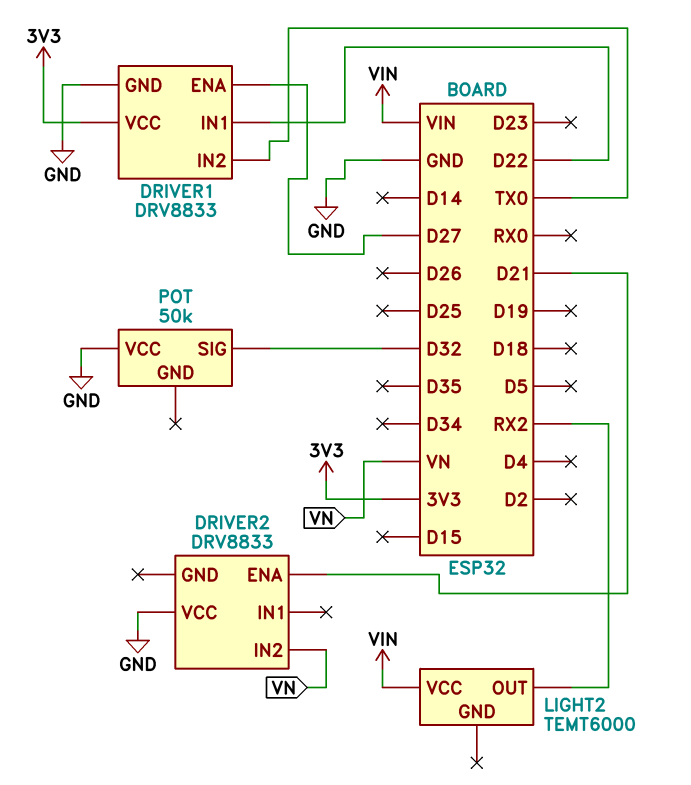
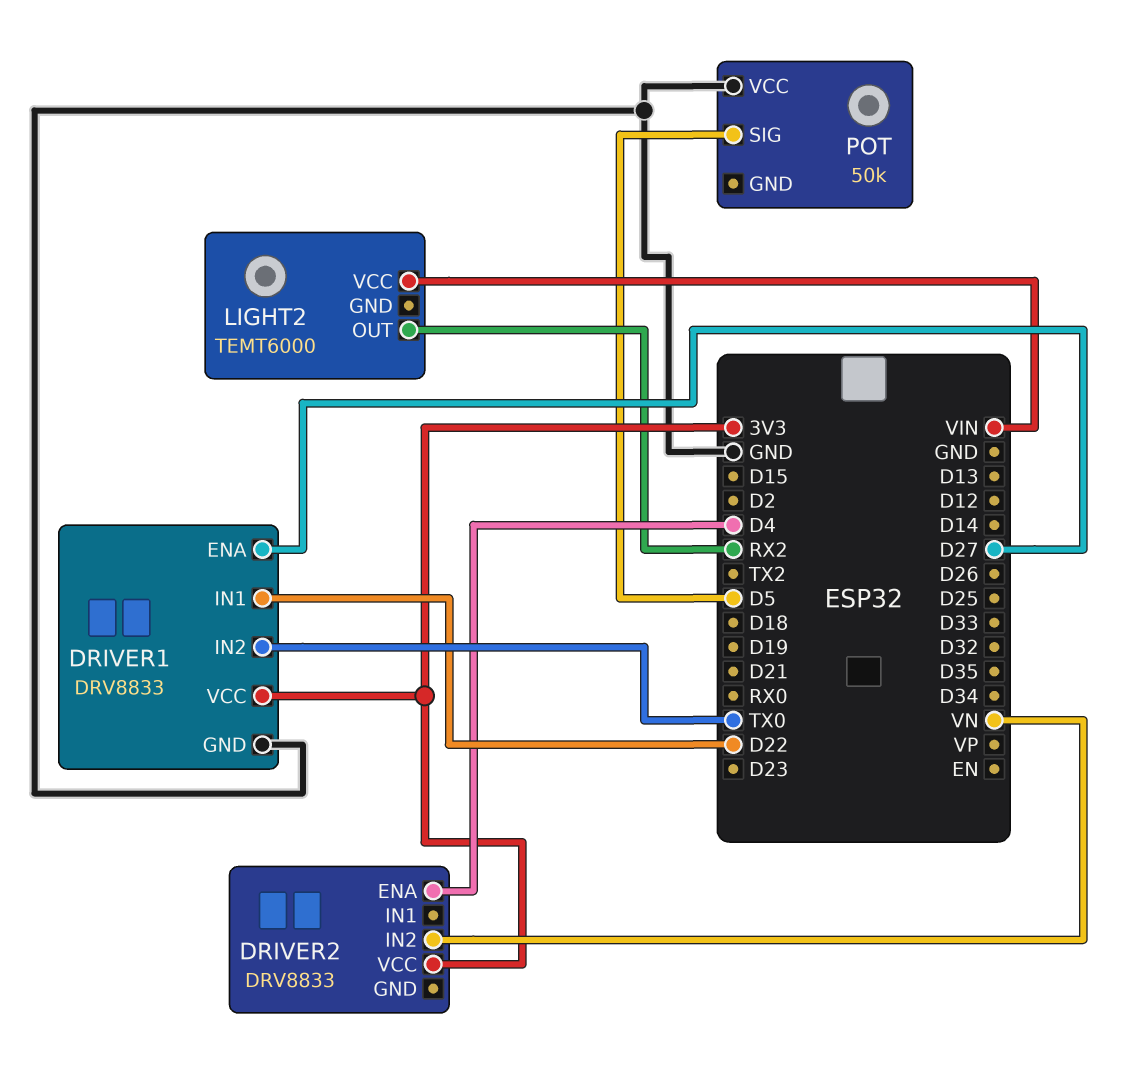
DRIVER2 pin ENA: D21 -> D4
DRIVER2 pin VCC: GND -> 3V3
POT pin SIG: D32 -> D5

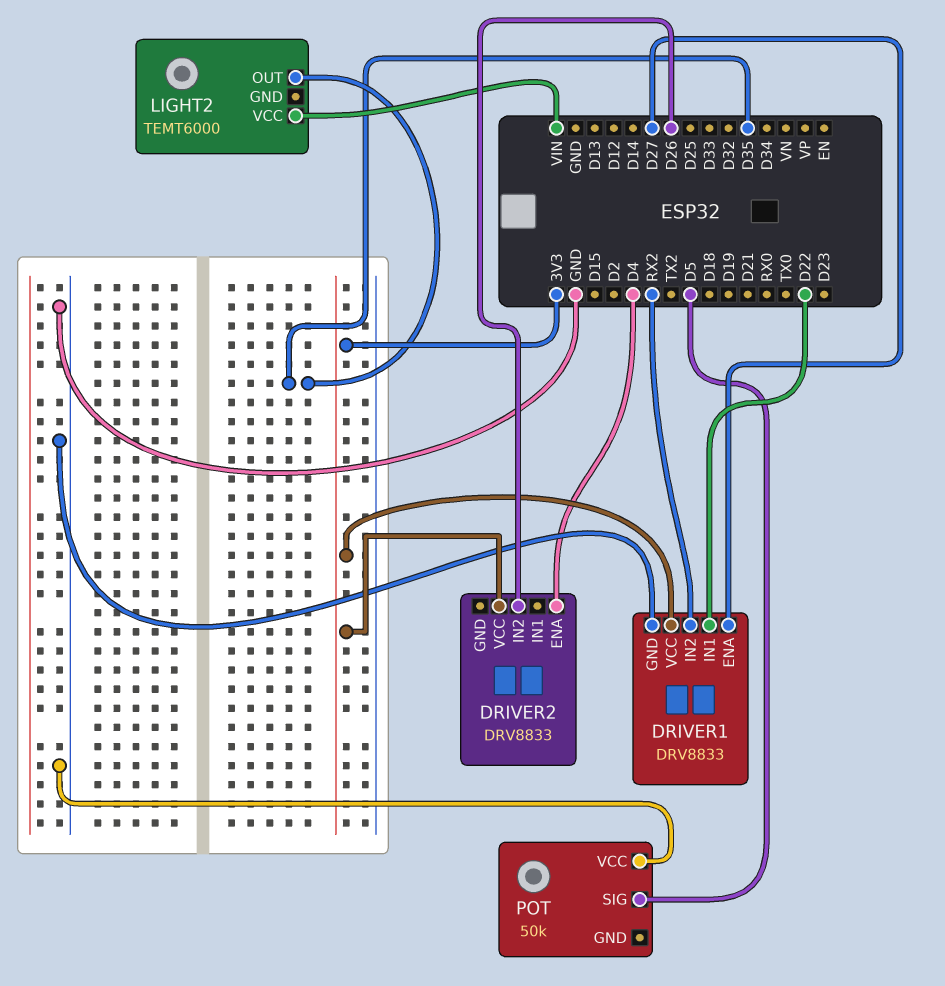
DRIVER1 pin IN2: TX0 -> RX2
DRIVER2 pin IN2: VN -> D26
LIGHT2 pin OUT: RX2 -> D35

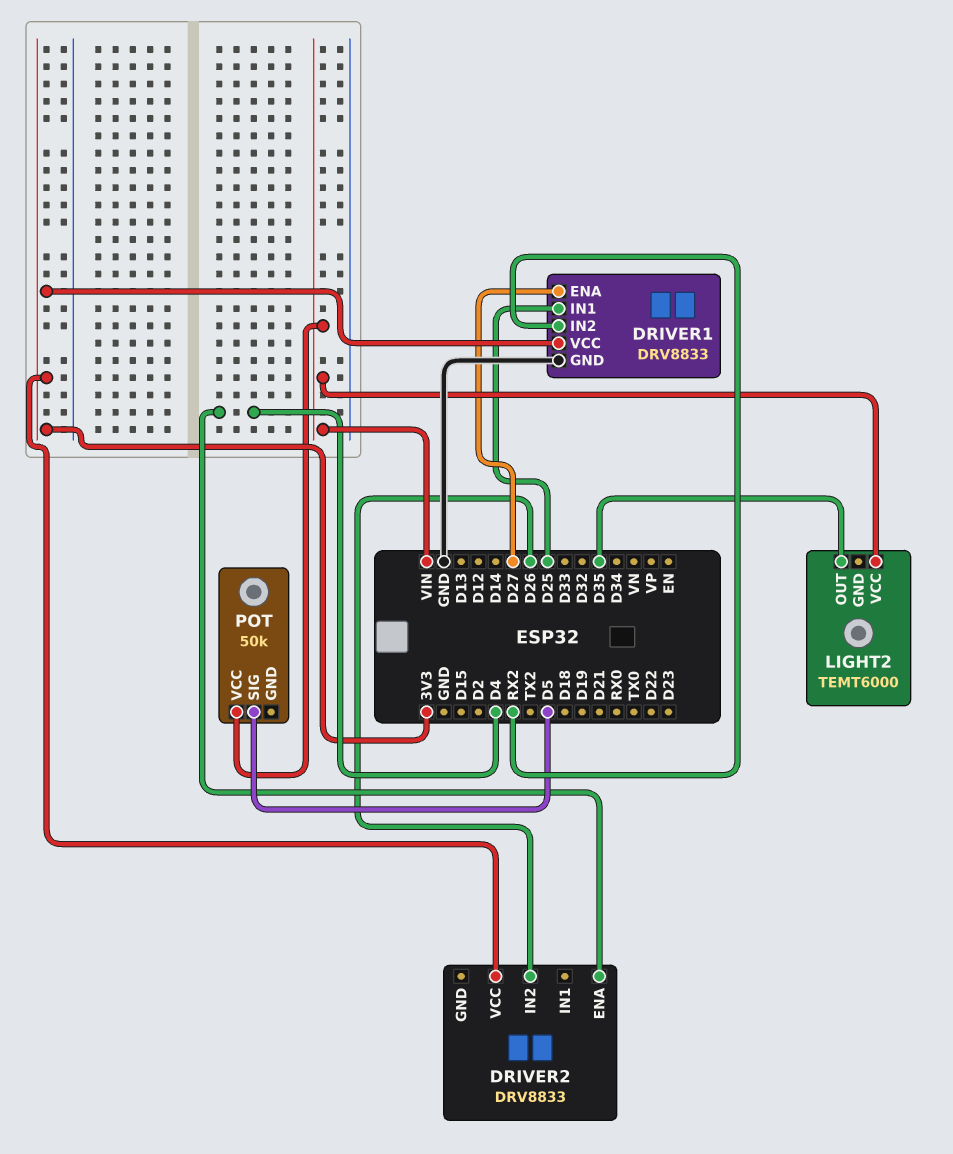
DRIVER1 pin IN1: D22 -> D25
POT pin VCC: GND -> VIN

